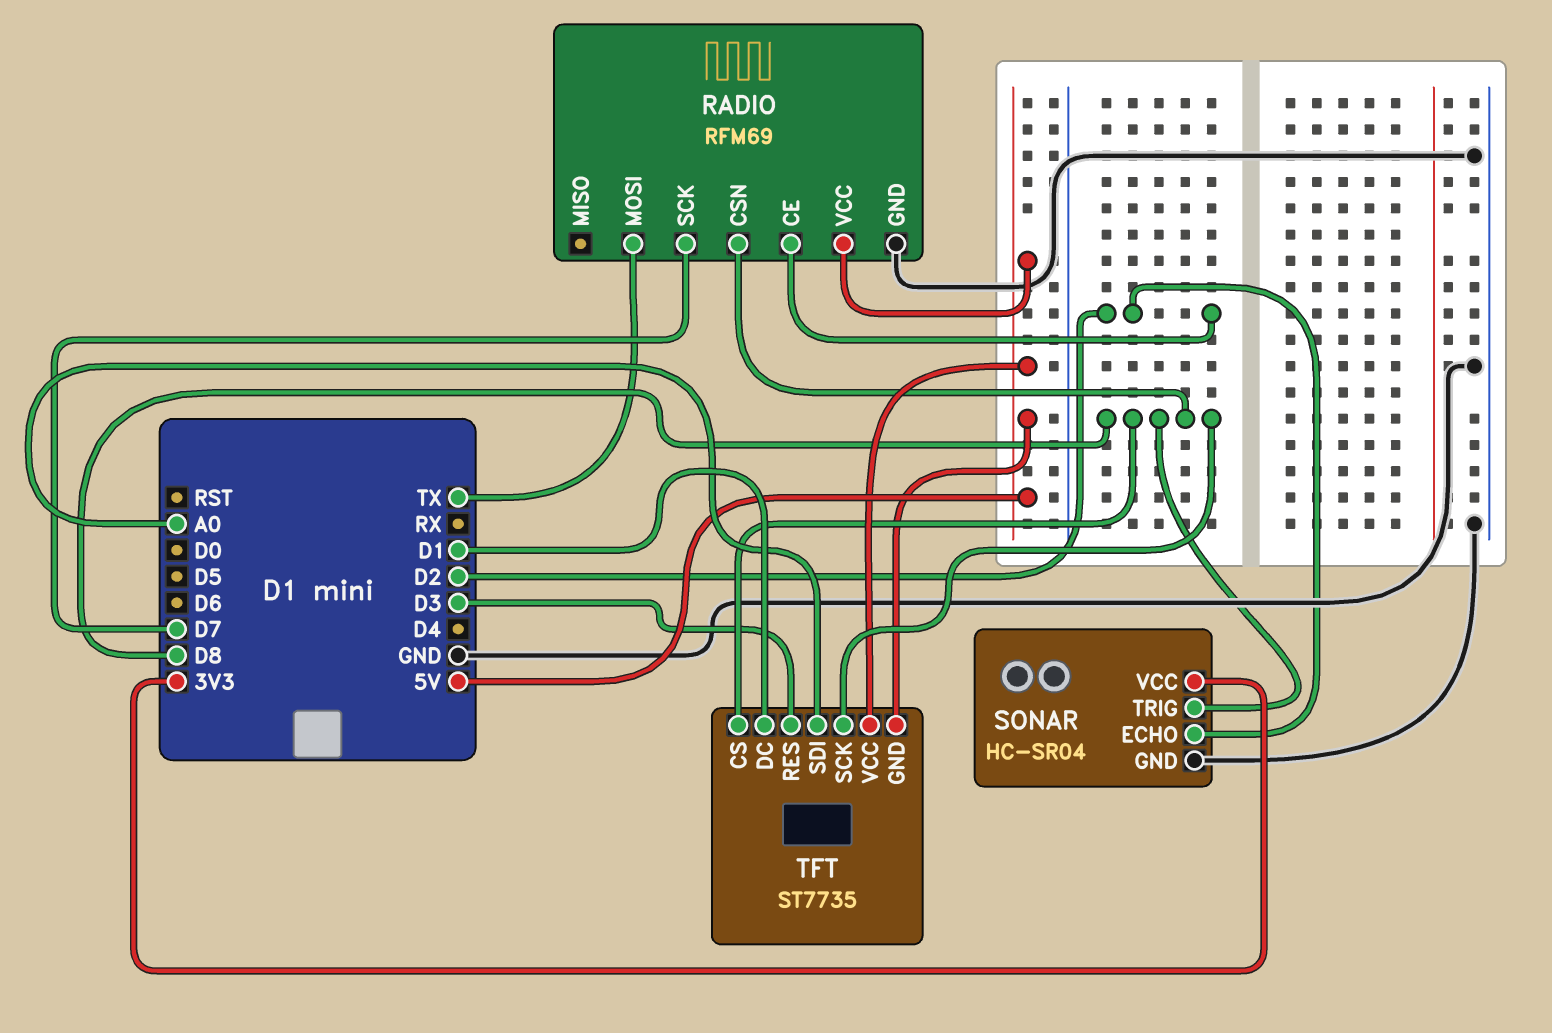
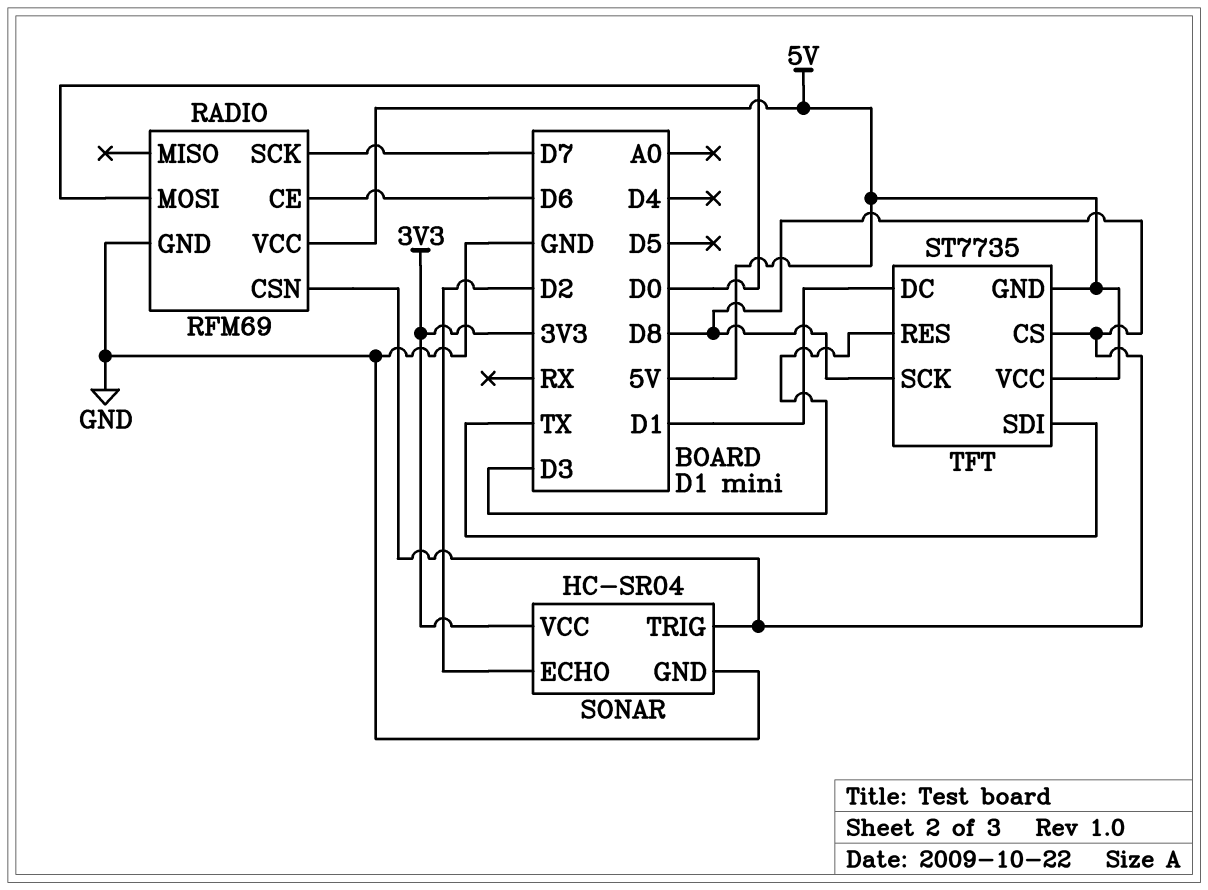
RADIO pin CE: D2 -> D6
RADIO pin MOSI: TX -> D0
TFT pin SDI: A0 -> TX

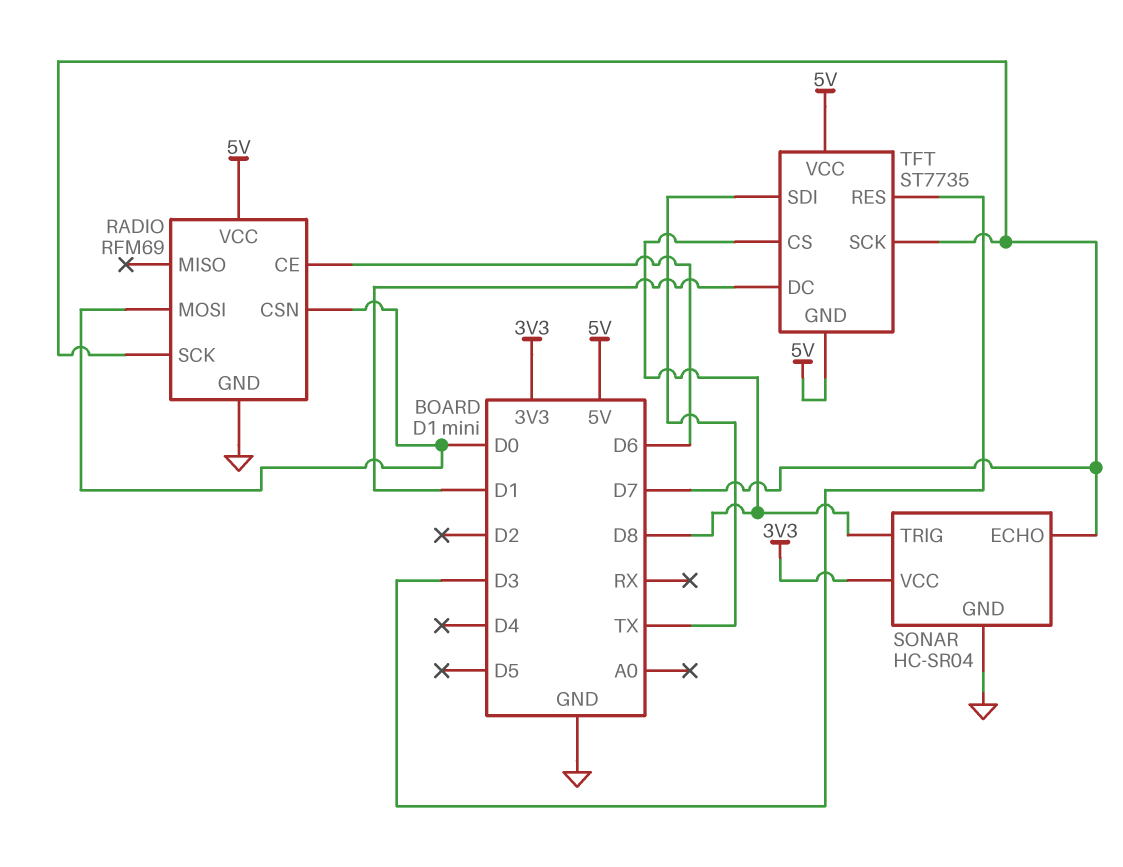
RADIO pin CSN: D8 -> D0
SONAR pin ECHO: D2 -> D7
TFT pin SCK: D8 -> D7

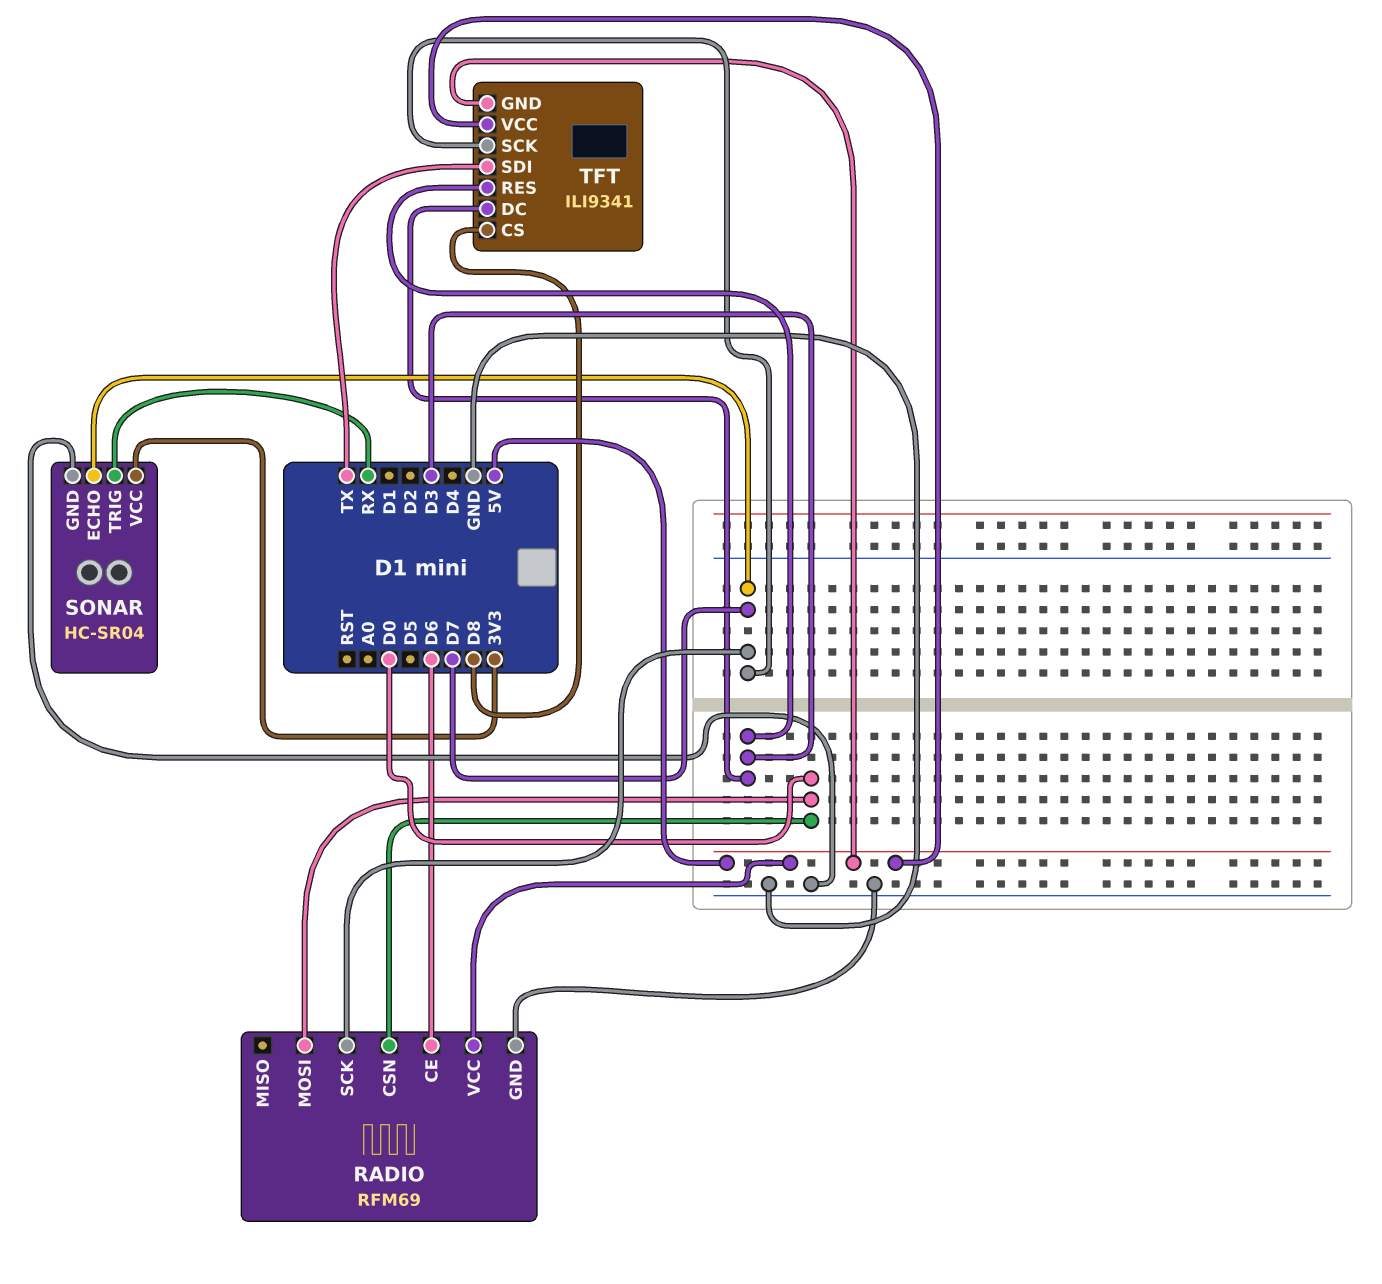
SONAR pin TRIG: D8 -> RX
TFT: ST7735 -> ILI9341
TFT pin DC: D1 -> D3

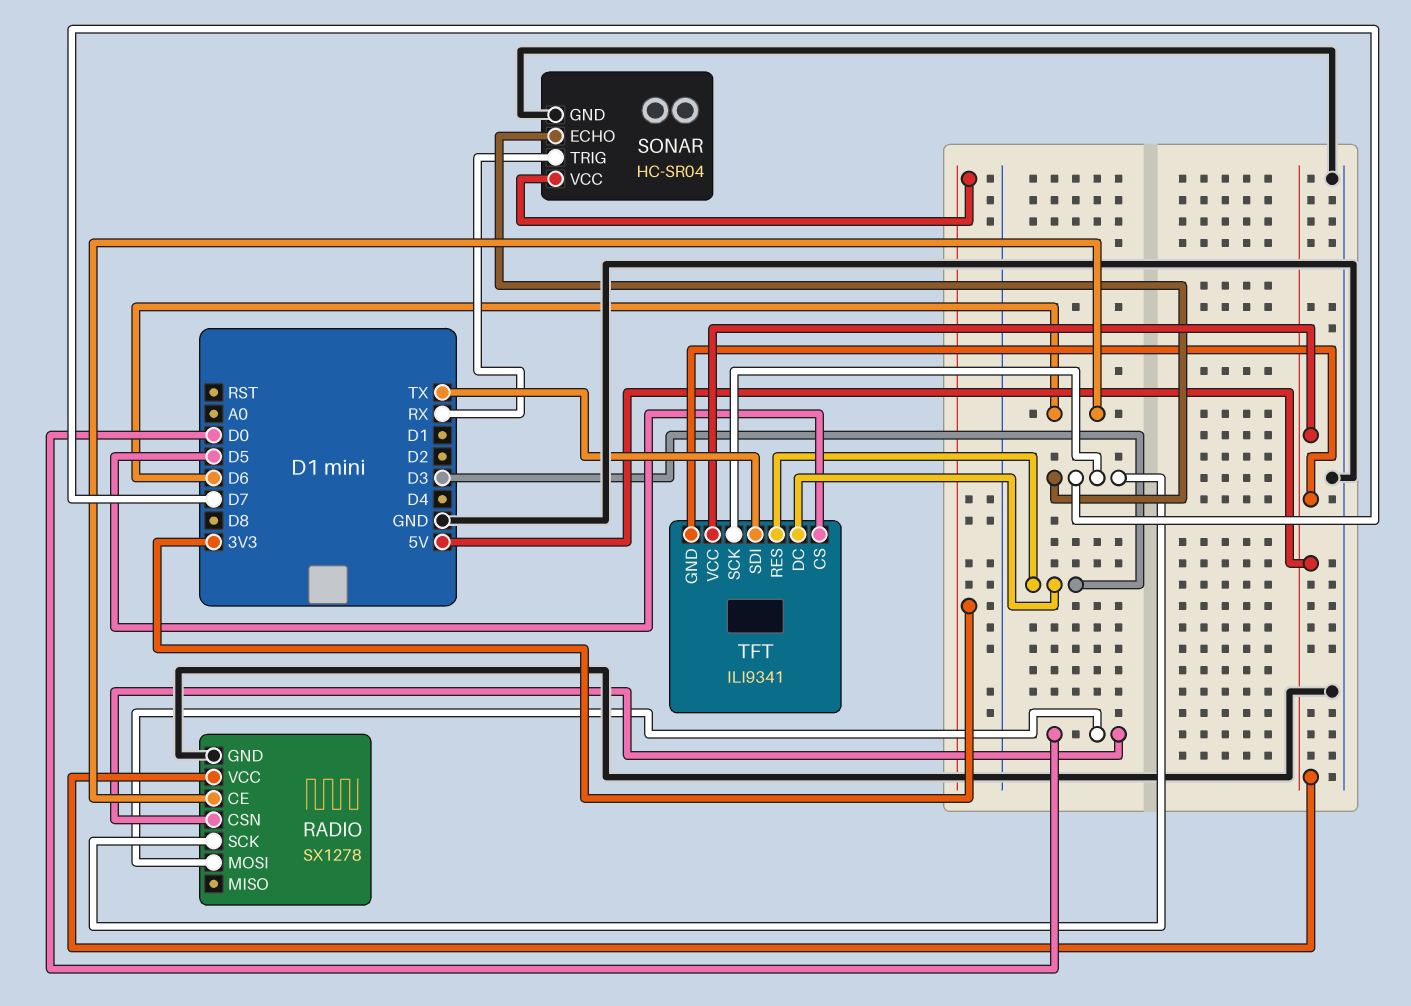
RADIO: RFM69 -> SX1278
TFT pin CS: D8 -> D5

